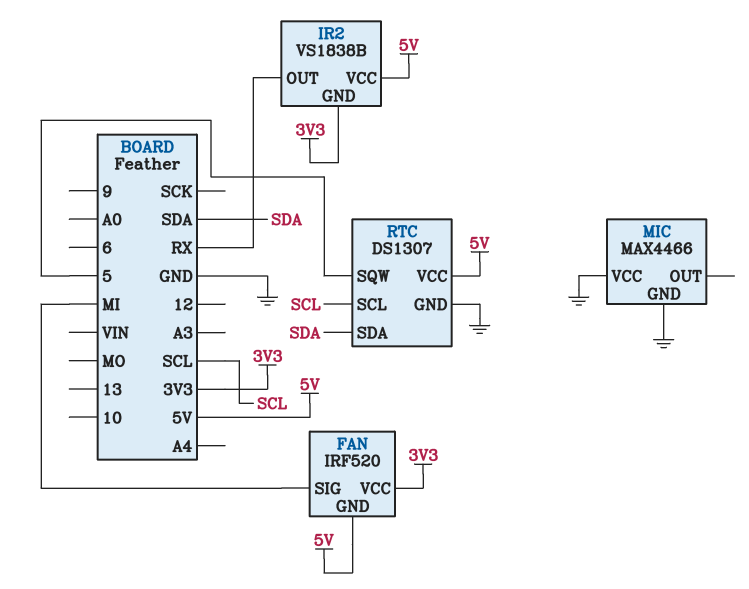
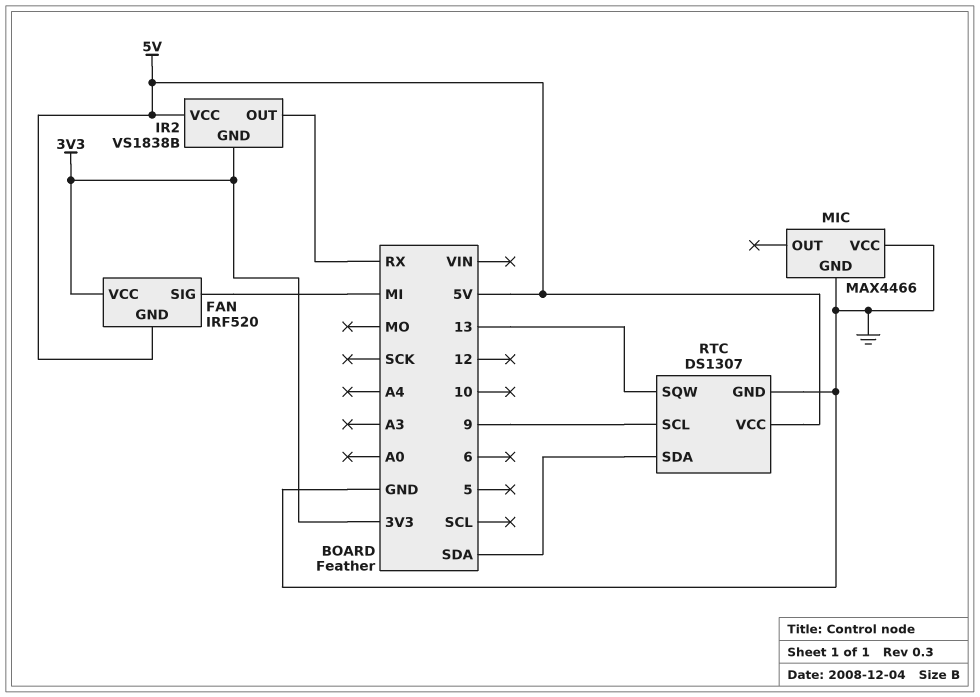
RTC pin SCL: SCL -> 9
RTC pin SQW: 5 -> 13

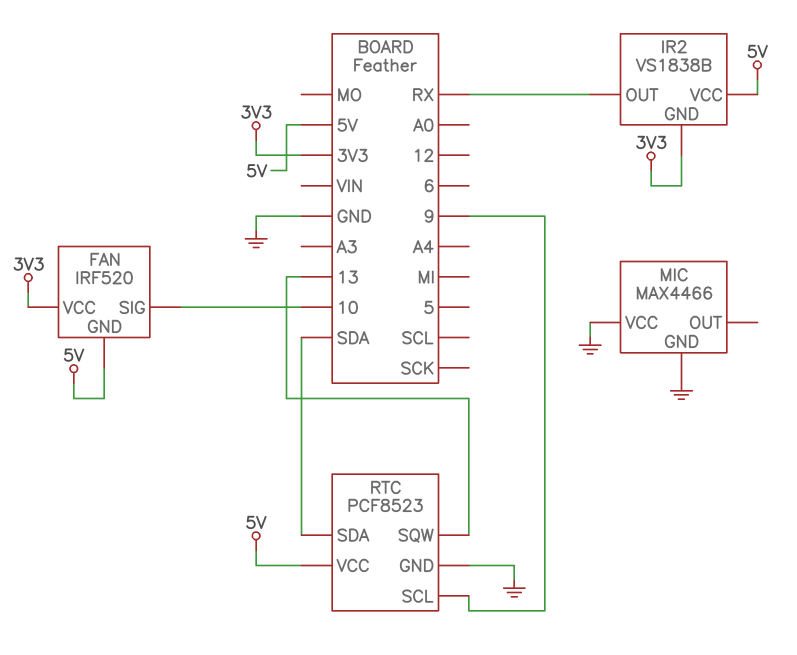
FAN pin SIG: MI -> 10
RTC: DS1307 -> PCF8523

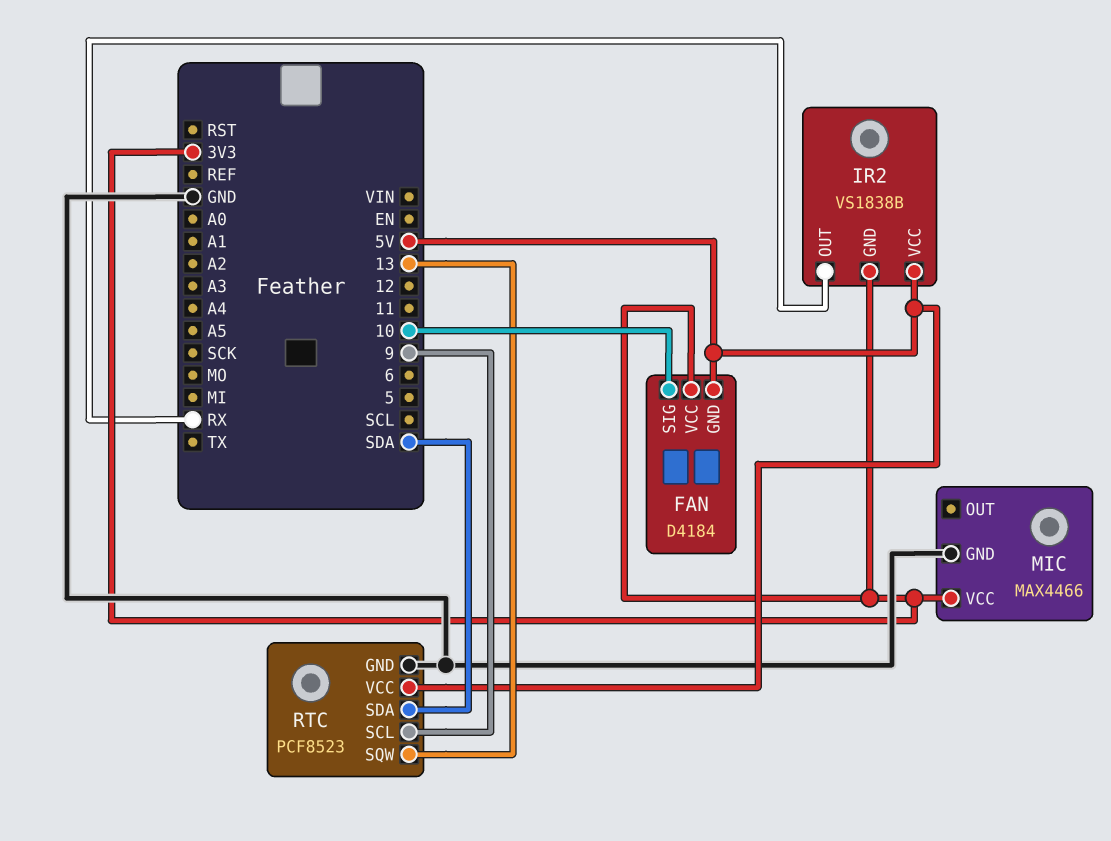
FAN: IRF520 -> D4184
MIC pin VCC: GND -> 3V3

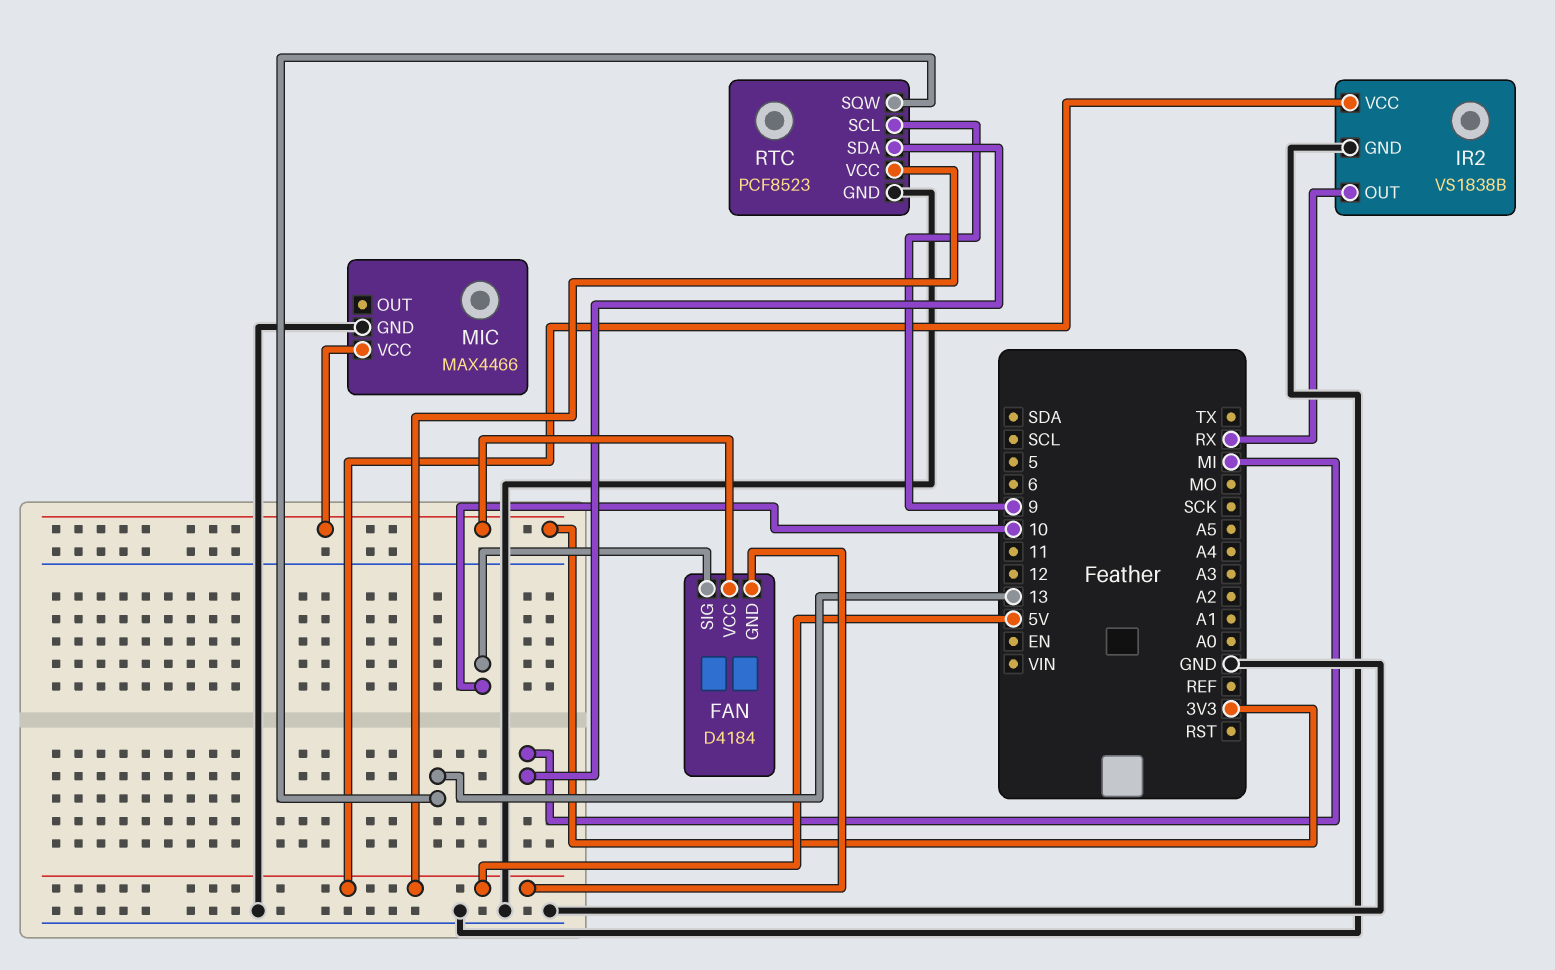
IR2 pin GND: 3V3 -> GND
RTC pin SDA: SDA -> MI

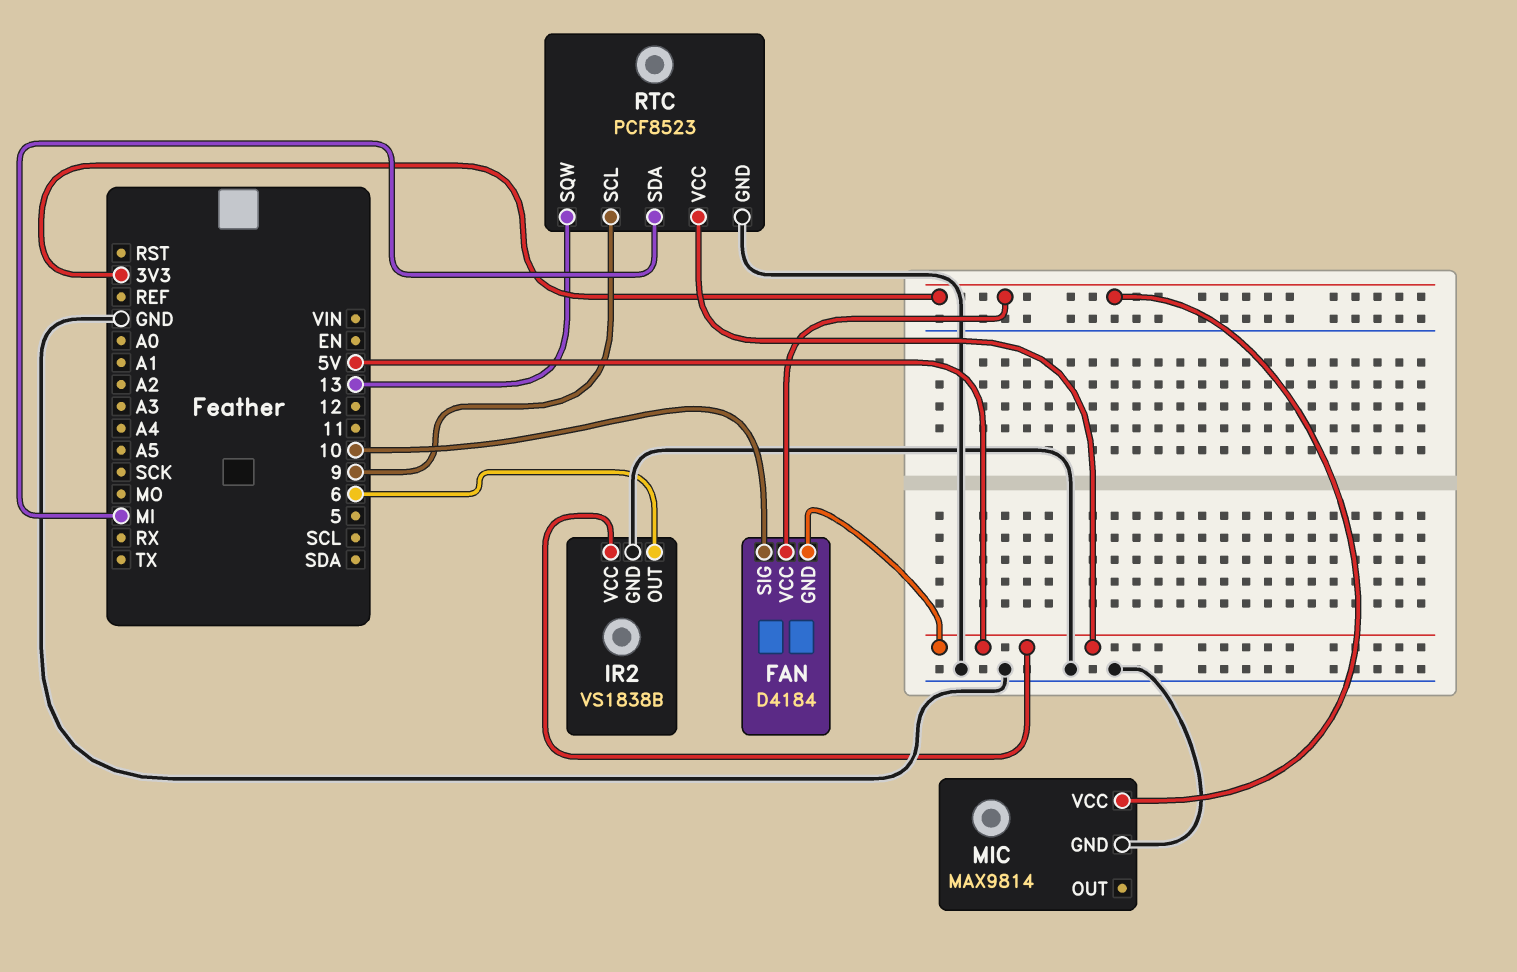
IR2 pin OUT: RX -> 6
MIC: MAX4466 -> MAX9814

